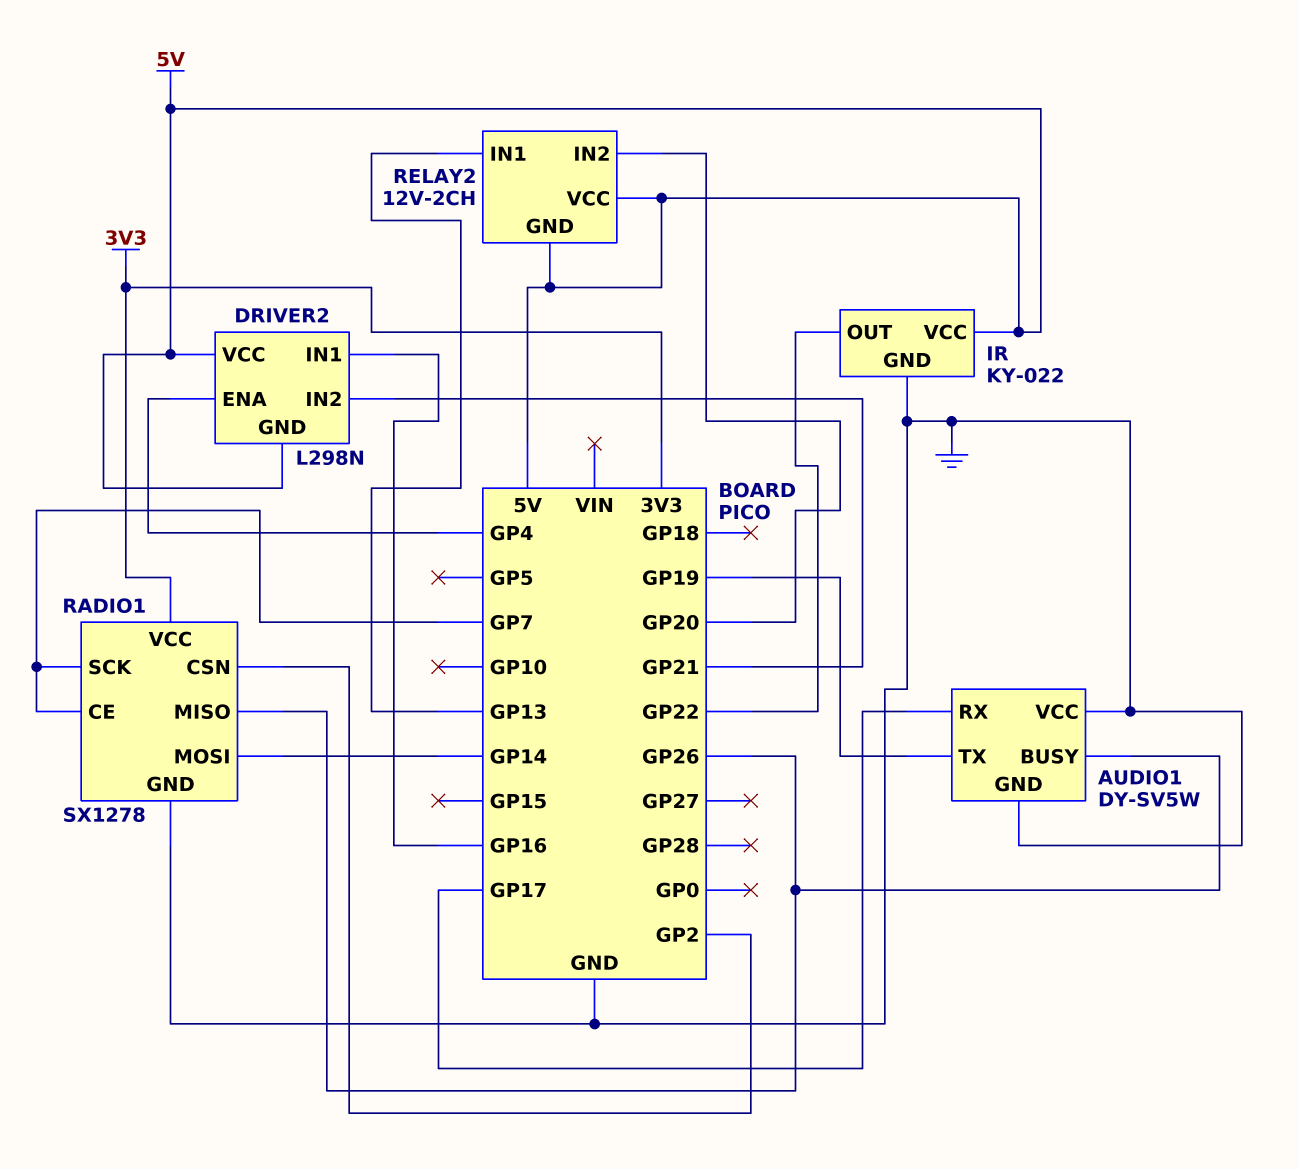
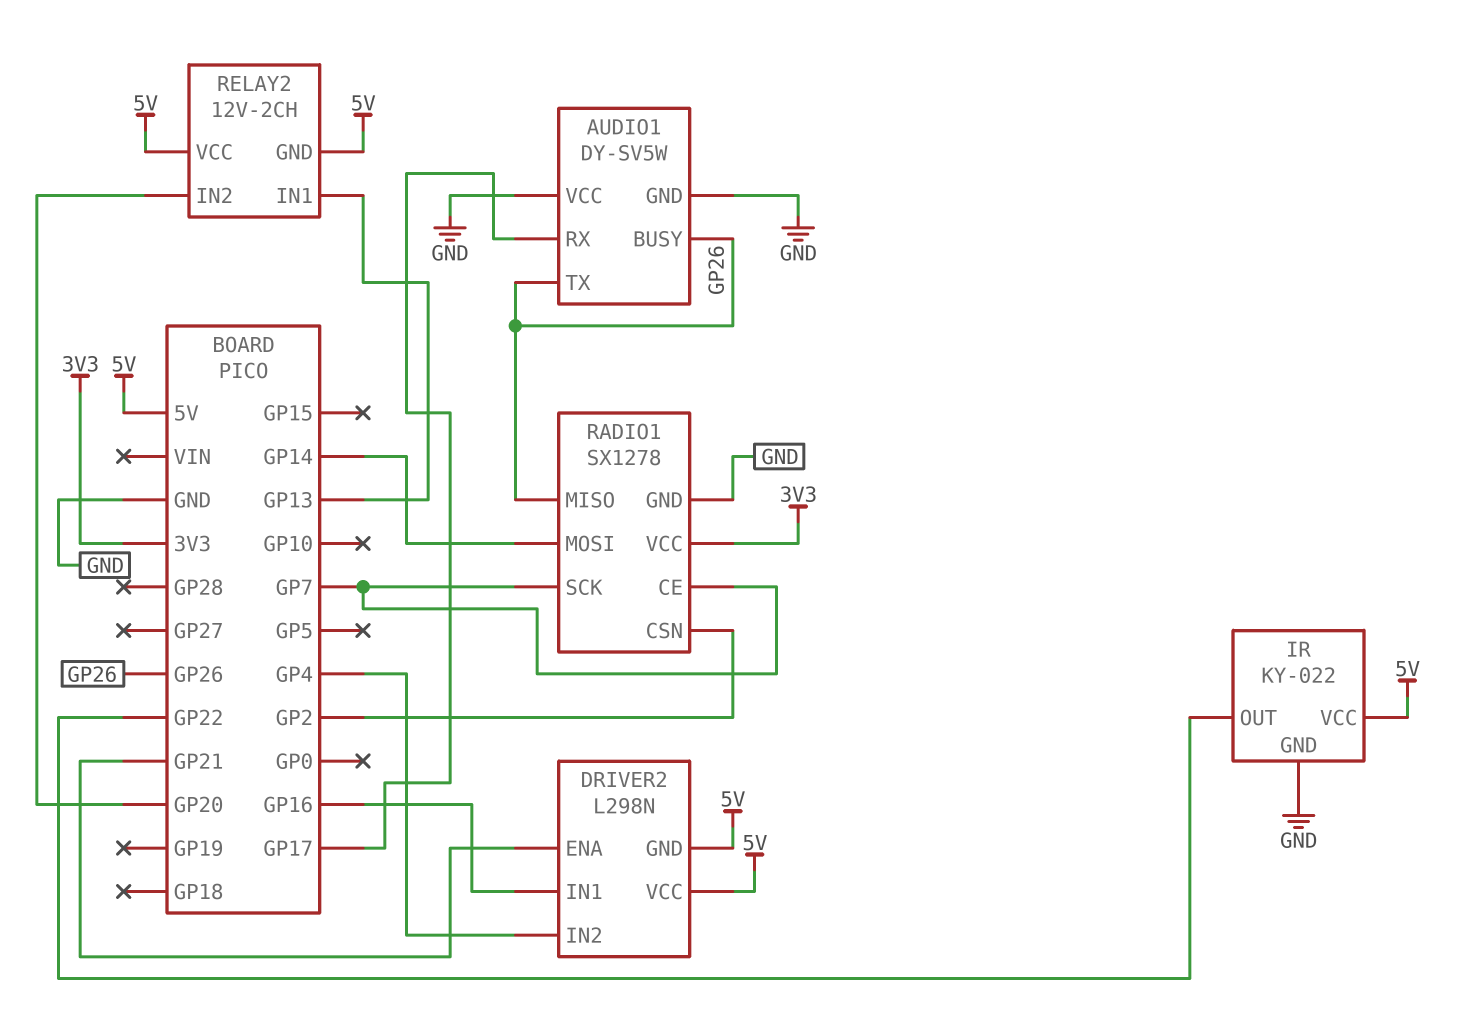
AUDIO1 pin TX: GP19 -> GP26
DRIVER2 pin ENA: GP4 -> GP21
DRIVER2 pin IN2: GP21 -> GP4

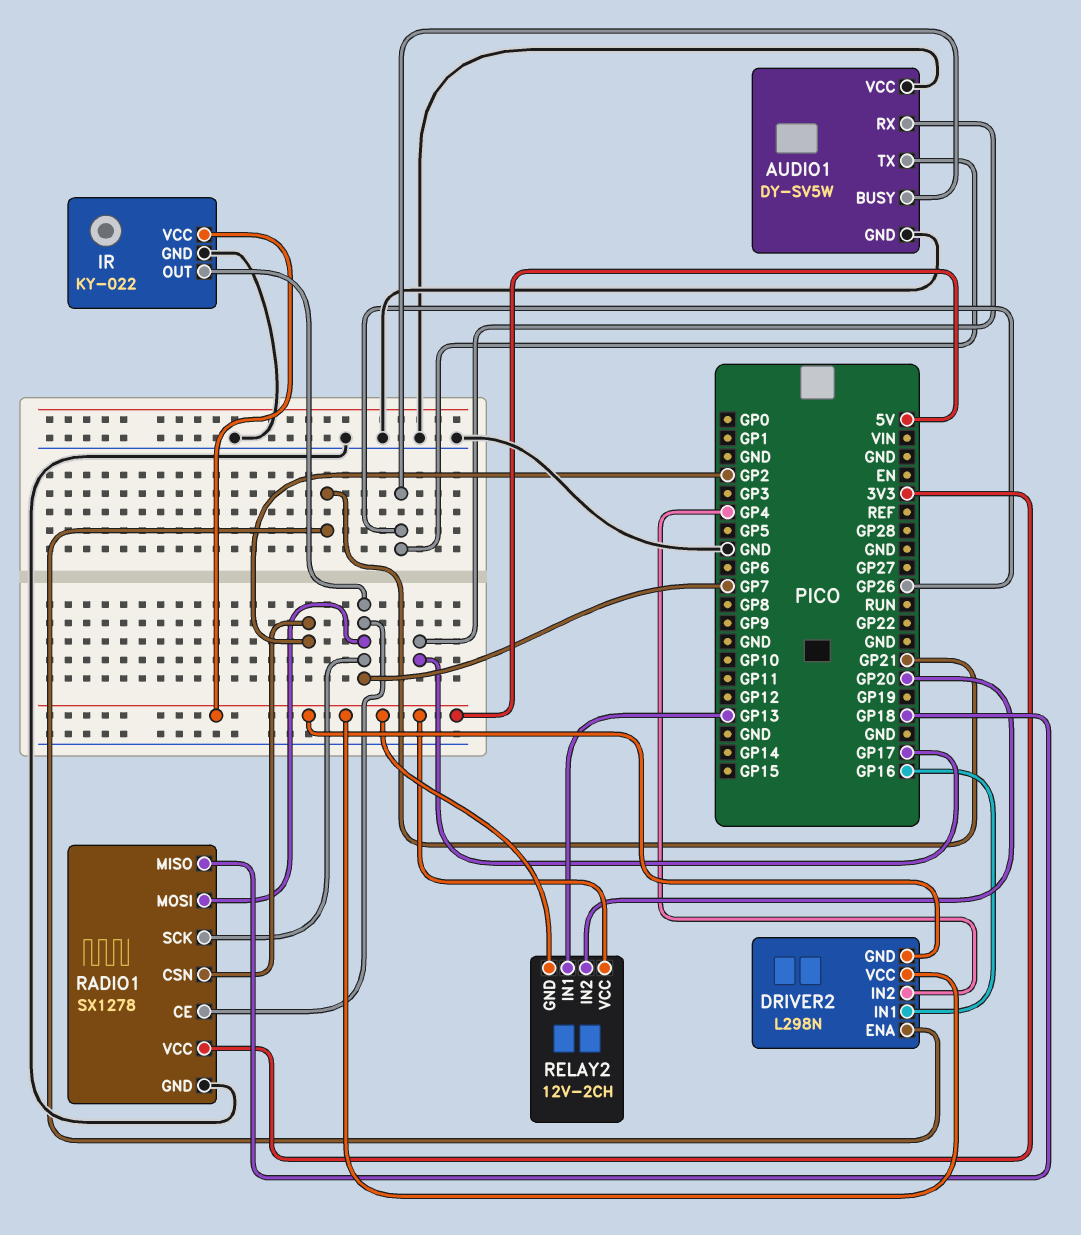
IR pin OUT: GP22 -> GP7
RADIO1 pin MISO: GP26 -> GP18
RADIO1 pin MOSI: GP14 -> GP7

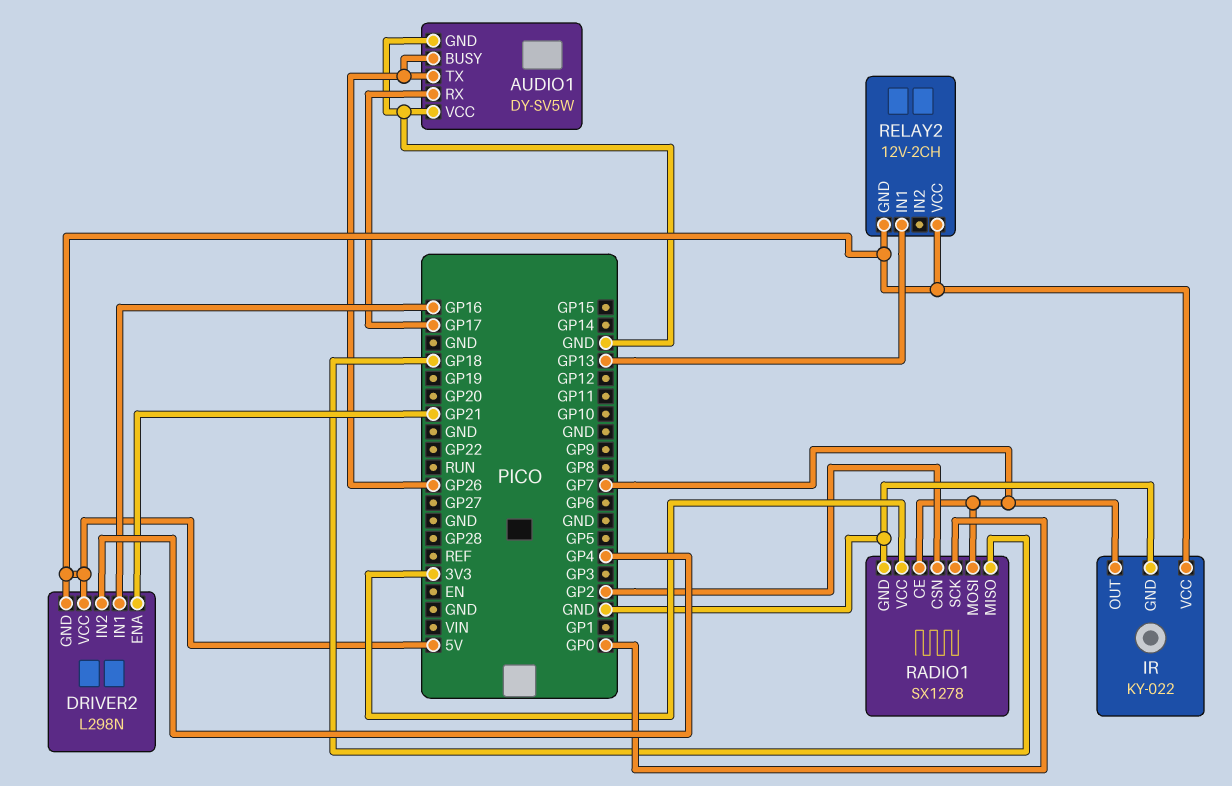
RADIO1 pin SCK: GP7 -> GP0
RELAY2 pin IN2: GP20 -> none

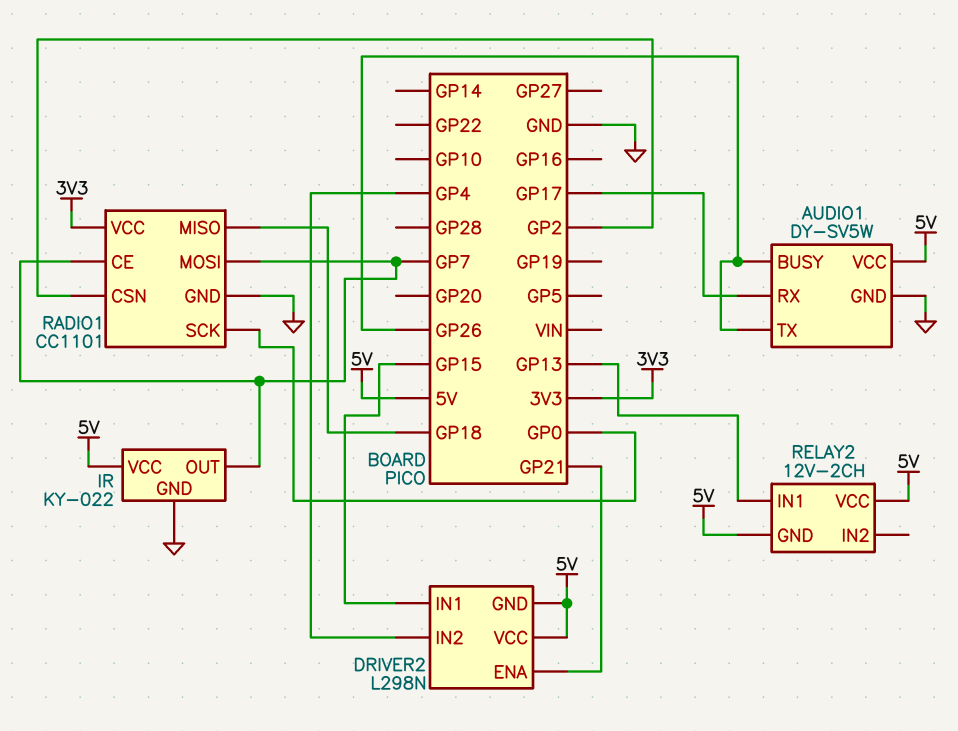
AUDIO1 pin VCC: GND -> 5V
DRIVER2 pin IN1: GP16 -> GP15
RADIO1: SX1278 -> CC1101

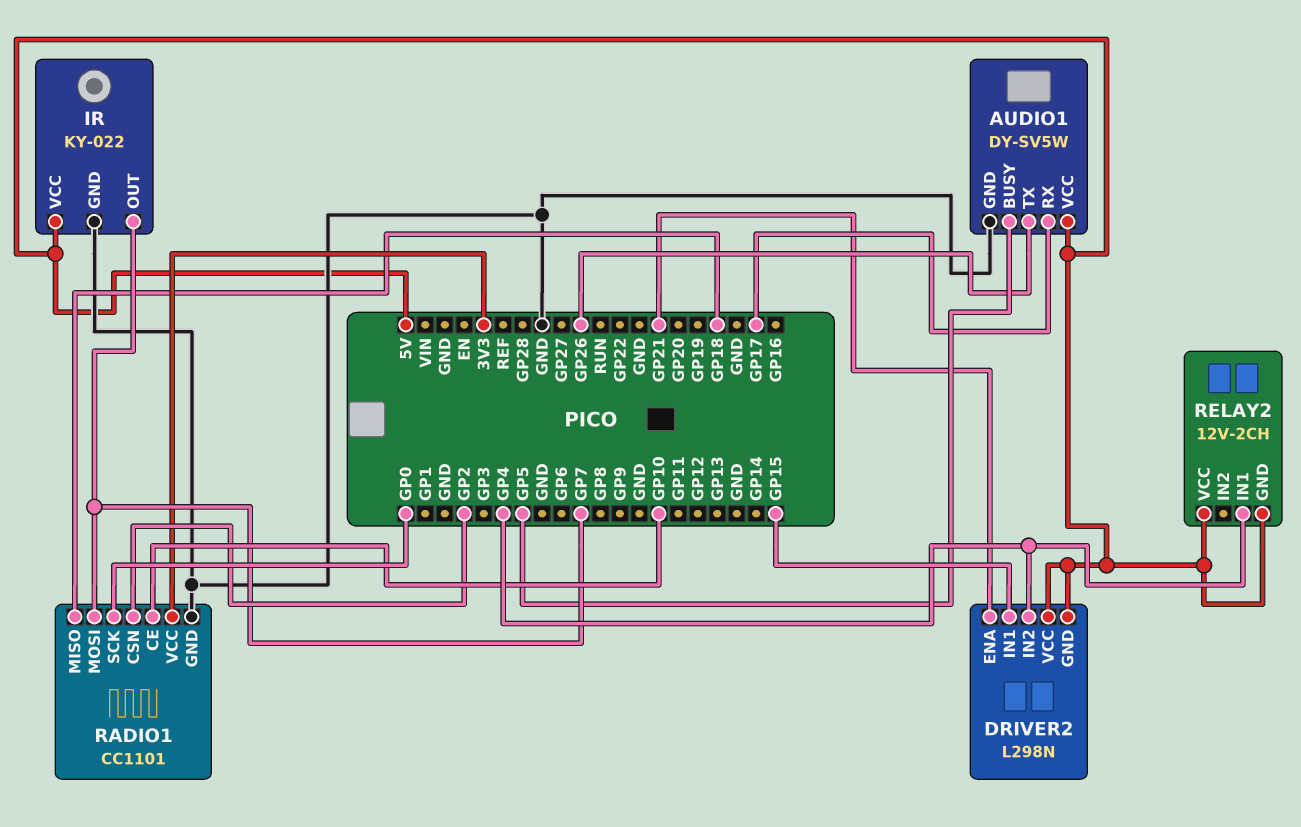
AUDIO1 pin BUSY: GP26 -> GP5
RADIO1 pin CE: GP7 -> GP10
RELAY2 pin IN1: GP13 -> GP4

